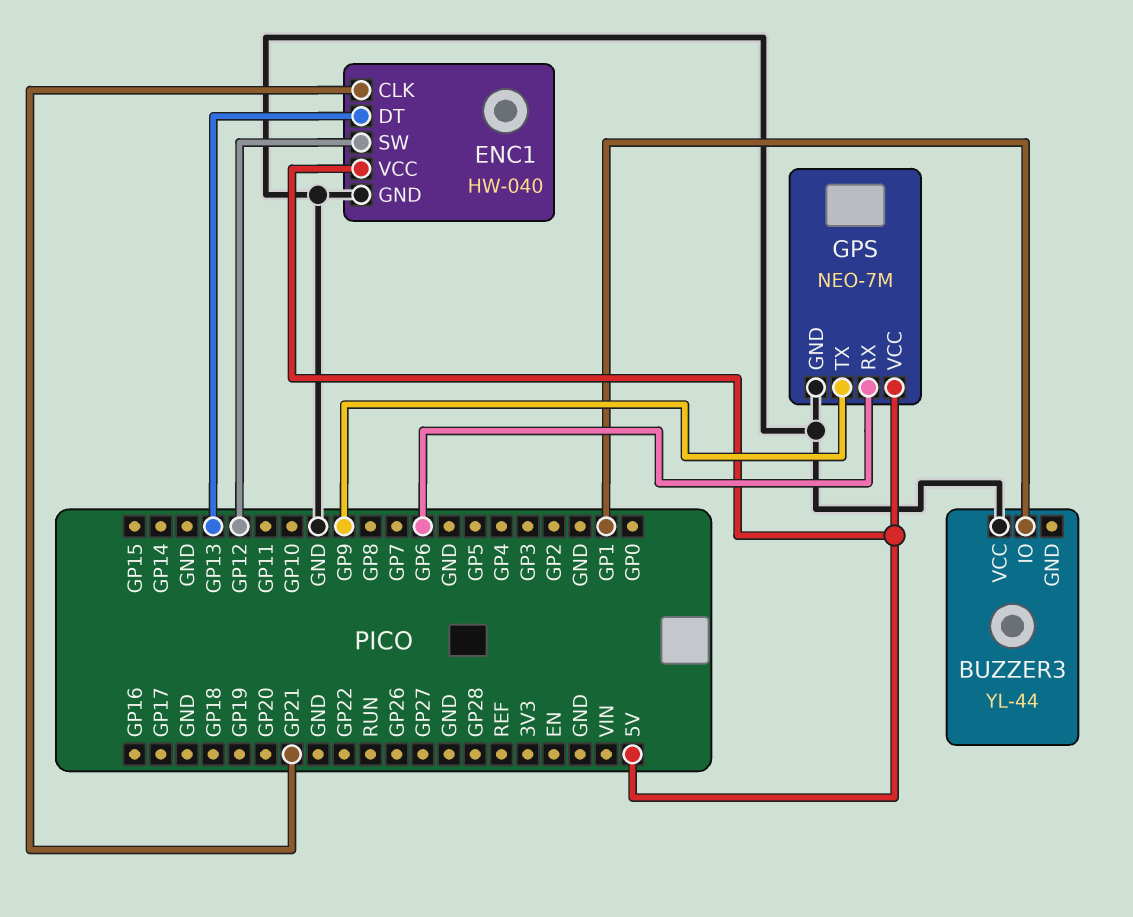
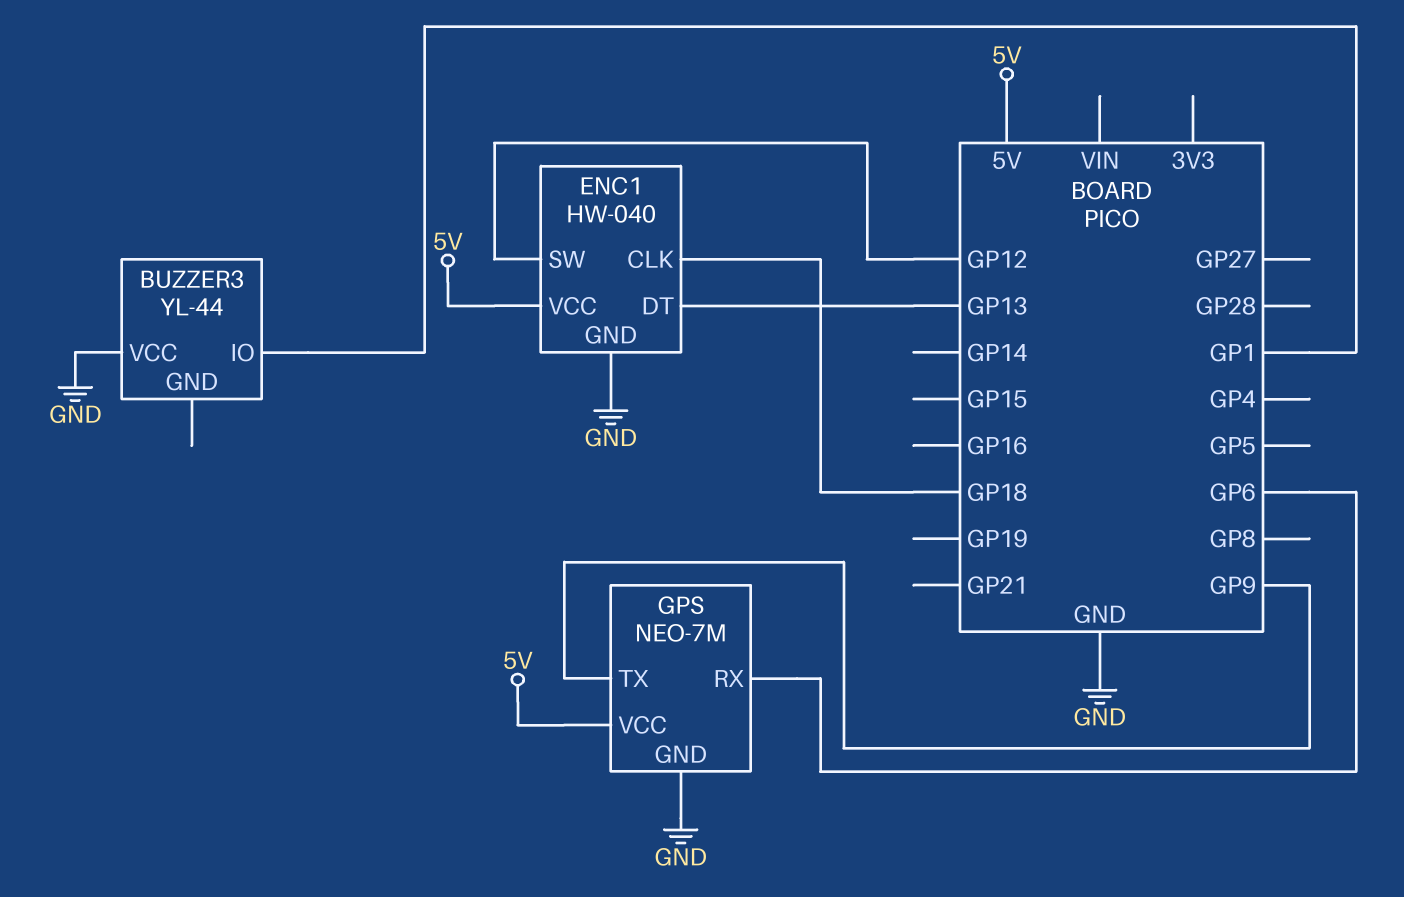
ENC1 pin CLK: GP21 -> GP18

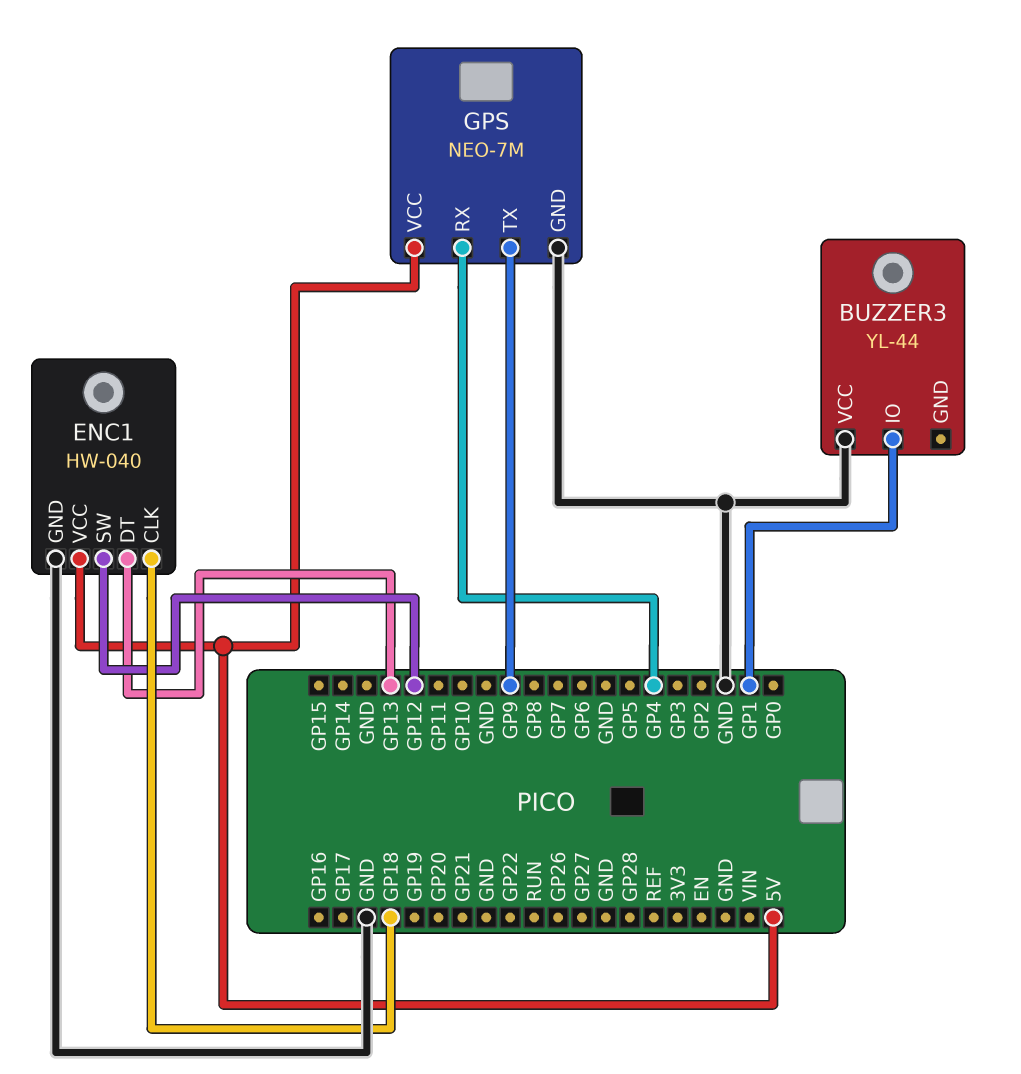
GPS pin RX: GP6 -> GP4

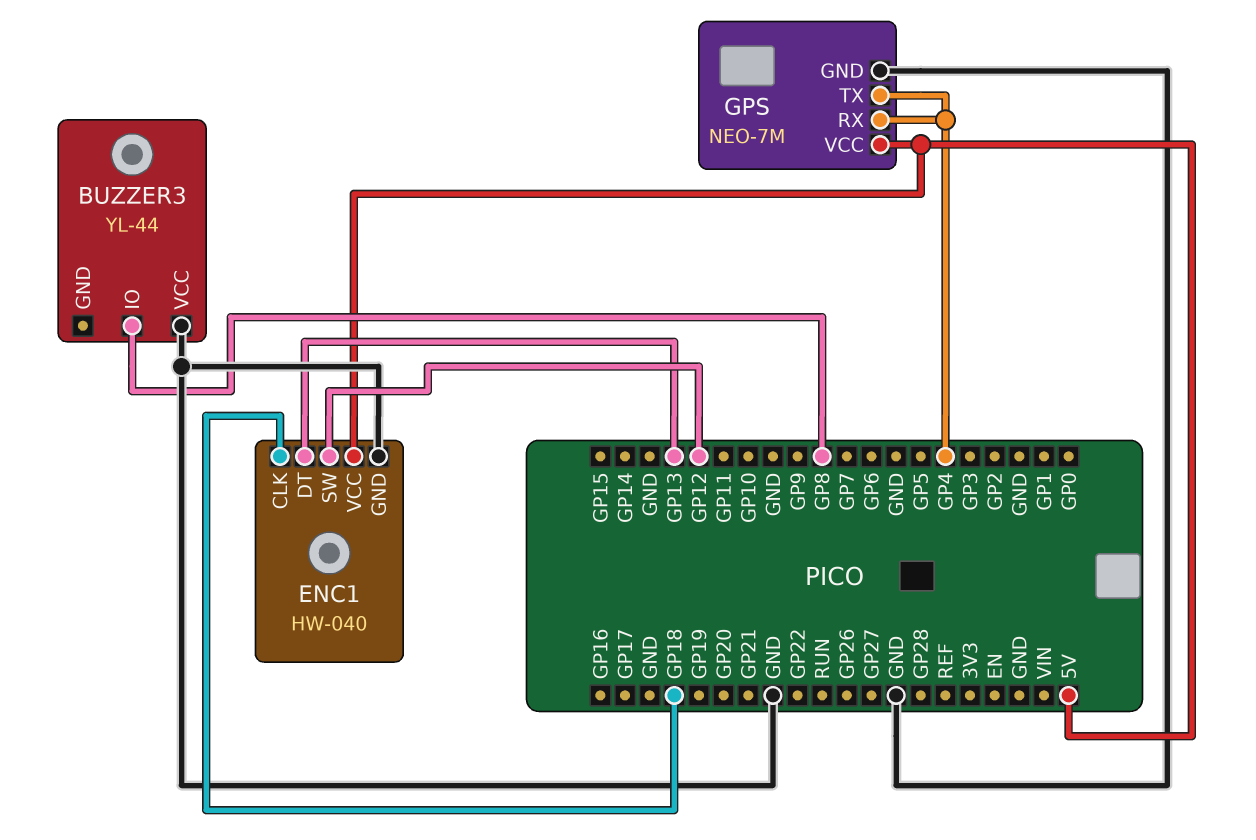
BUZZER3 pin IO: GP1 -> GP8
GPS pin TX: GP9 -> GP4

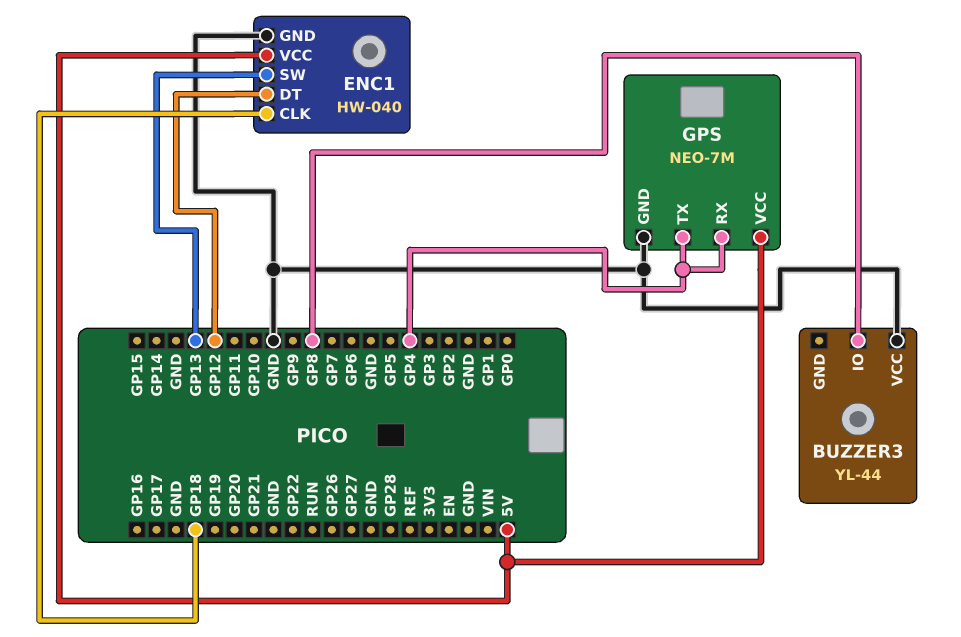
ENC1 pin DT: GP13 -> GP12
ENC1 pin SW: GP12 -> GP13

